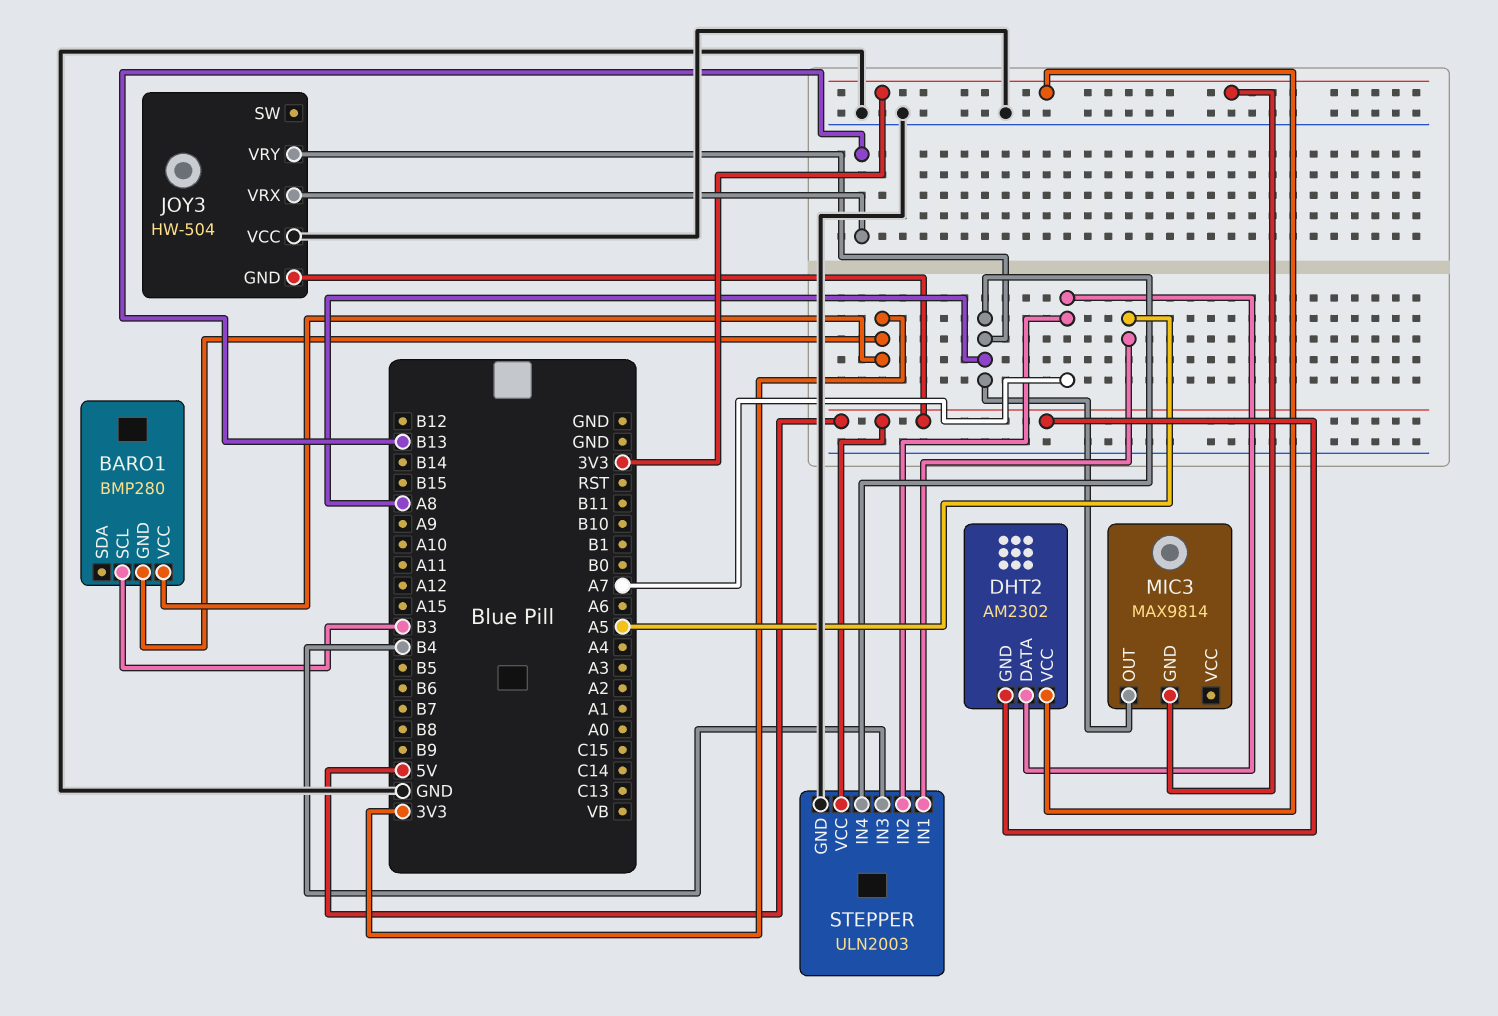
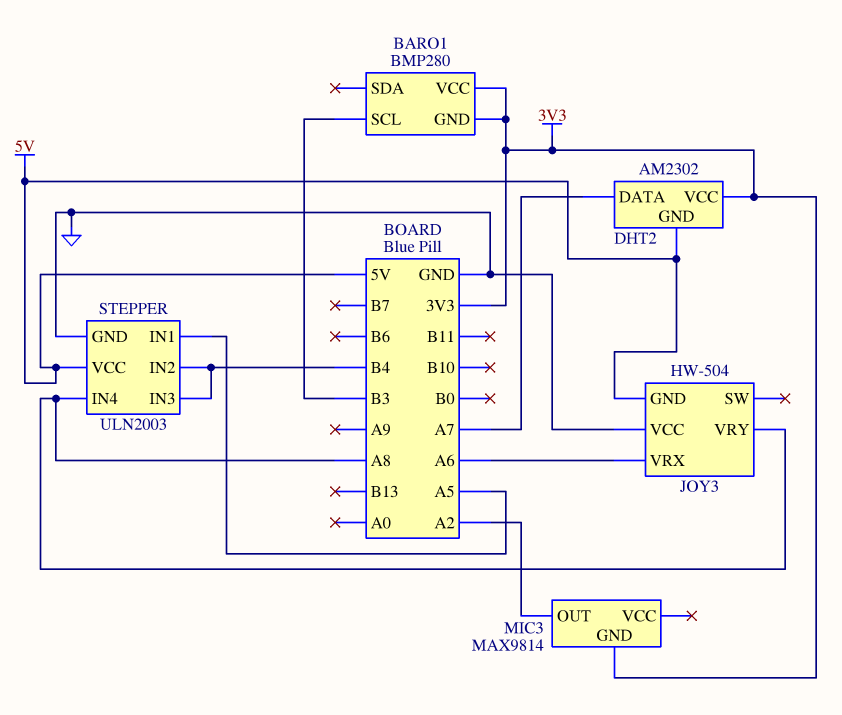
JOY3 pin VRX: B13 -> A6
MIC3 pin OUT: A8 -> A2
STEPPER pin IN2: A7 -> B4

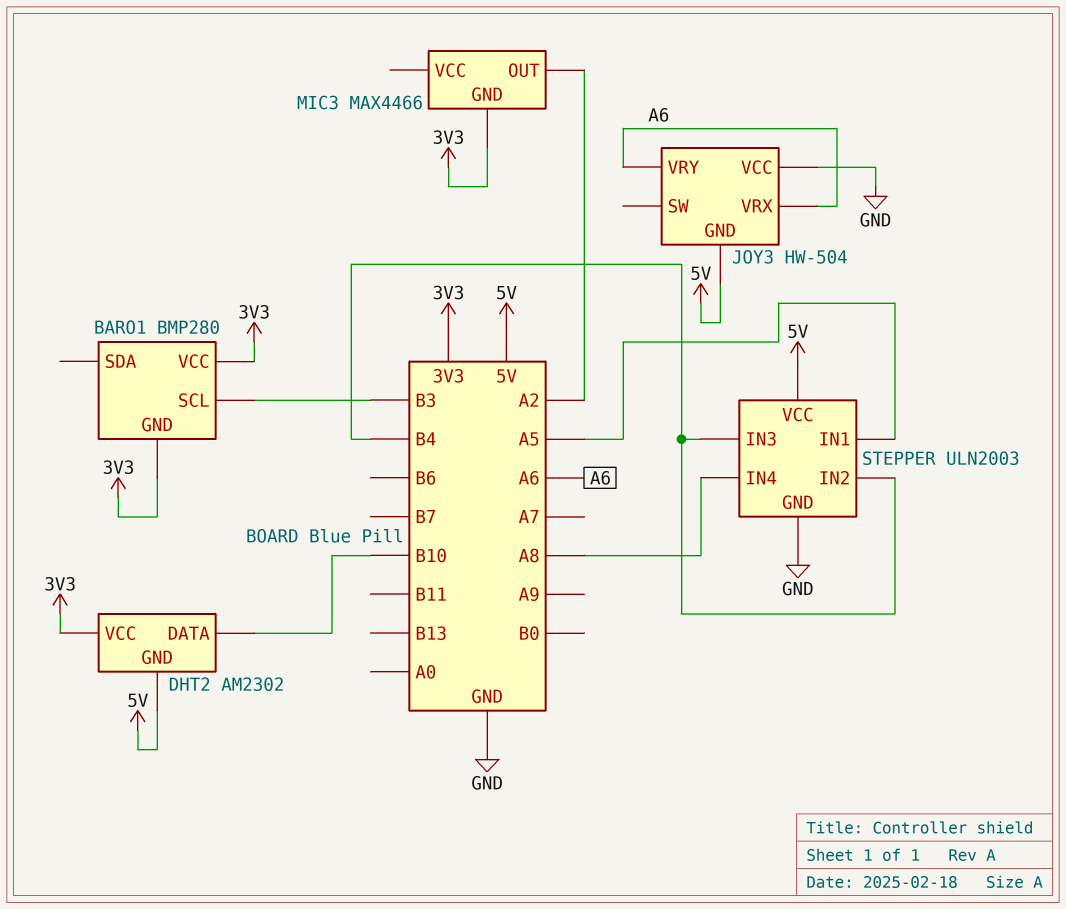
DHT2 pin DATA: A7 -> B10
JOY3 pin VRY: A8 -> A6
MIC3: MAX9814 -> MAX4466

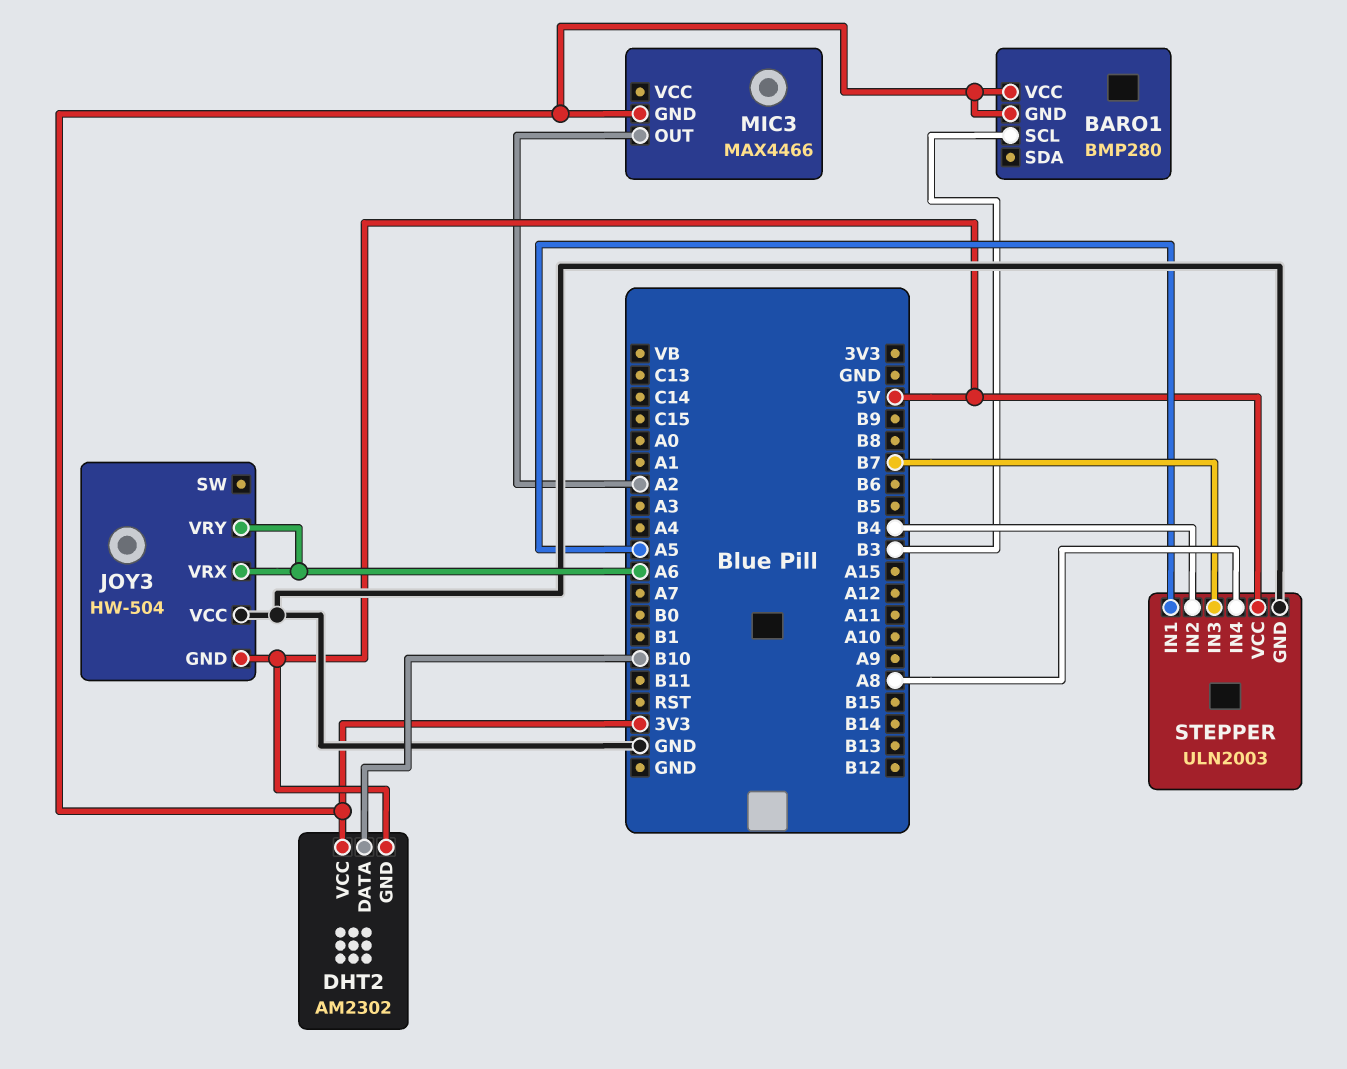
STEPPER pin IN3: B4 -> B7

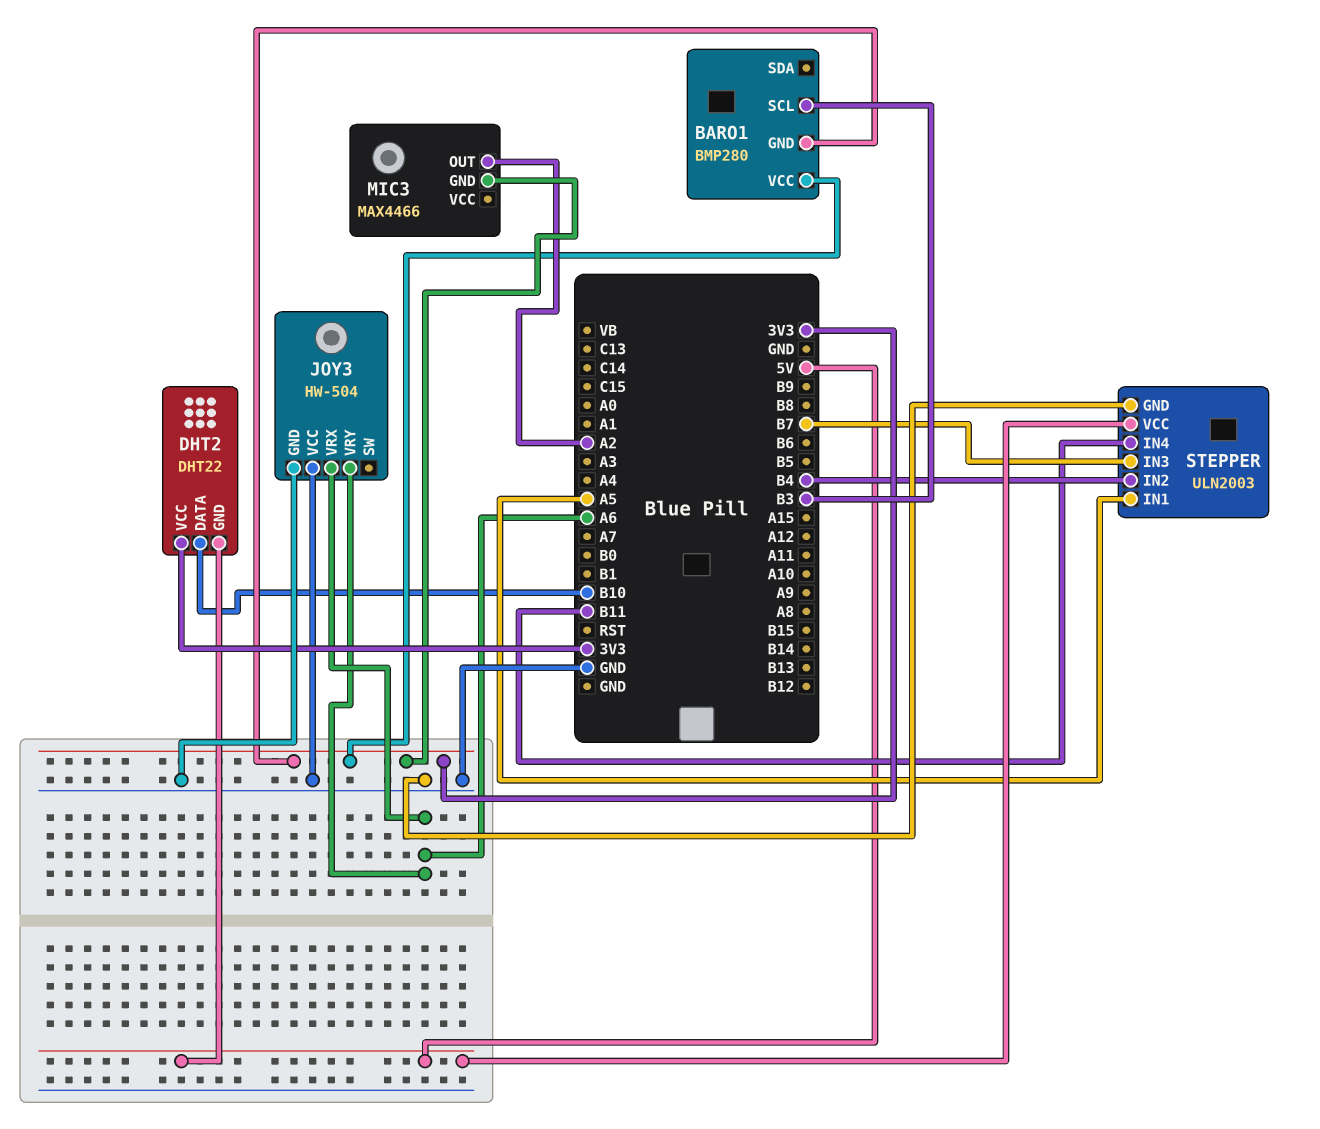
DHT2: AM2302 -> DHT22
JOY3 pin GND: 5V -> GND
STEPPER pin IN4: A8 -> B11

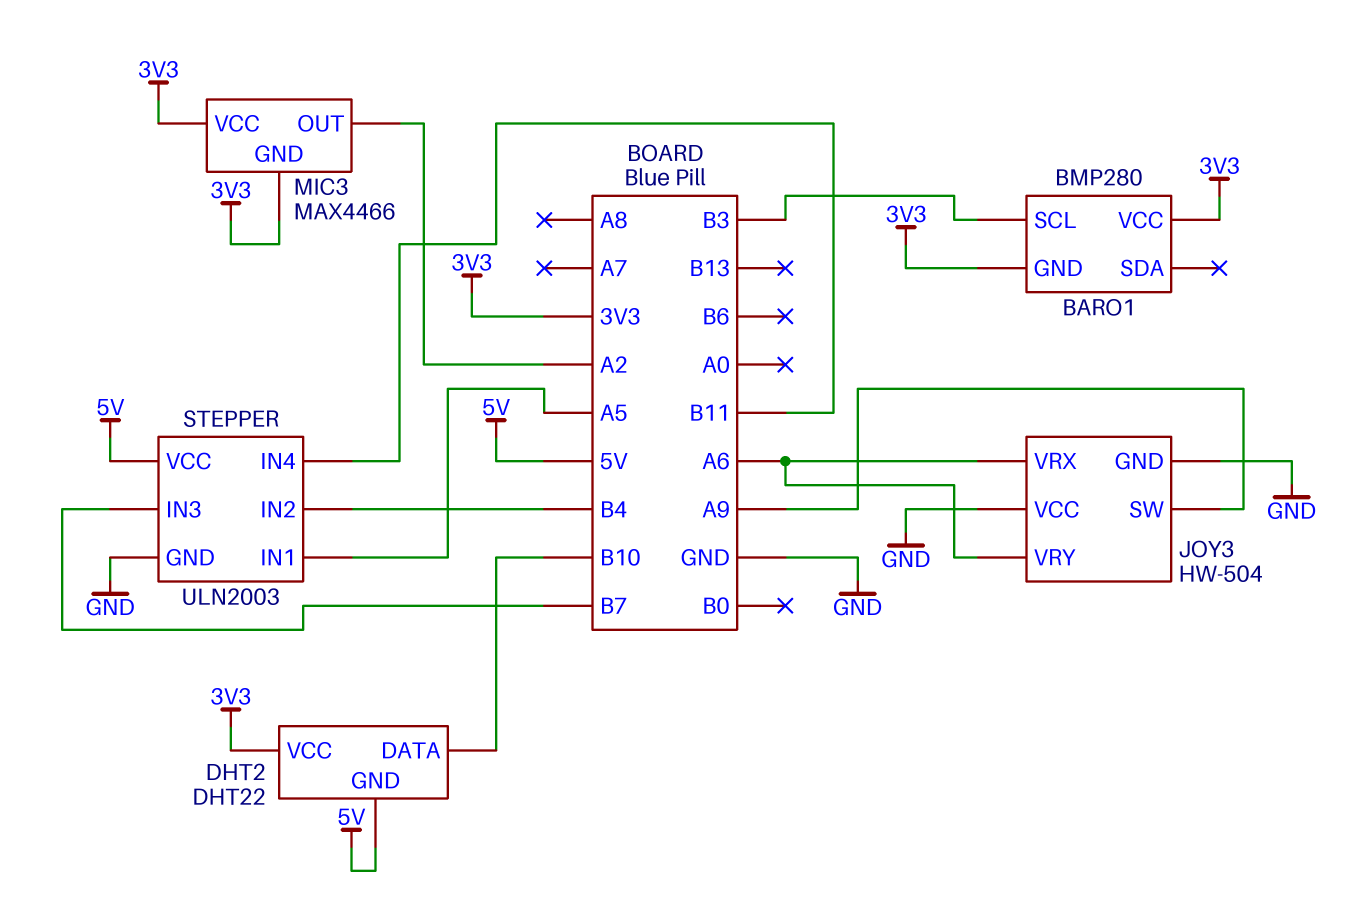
JOY3 pin SW: none -> A9
MIC3 pin VCC: none -> 3V3

